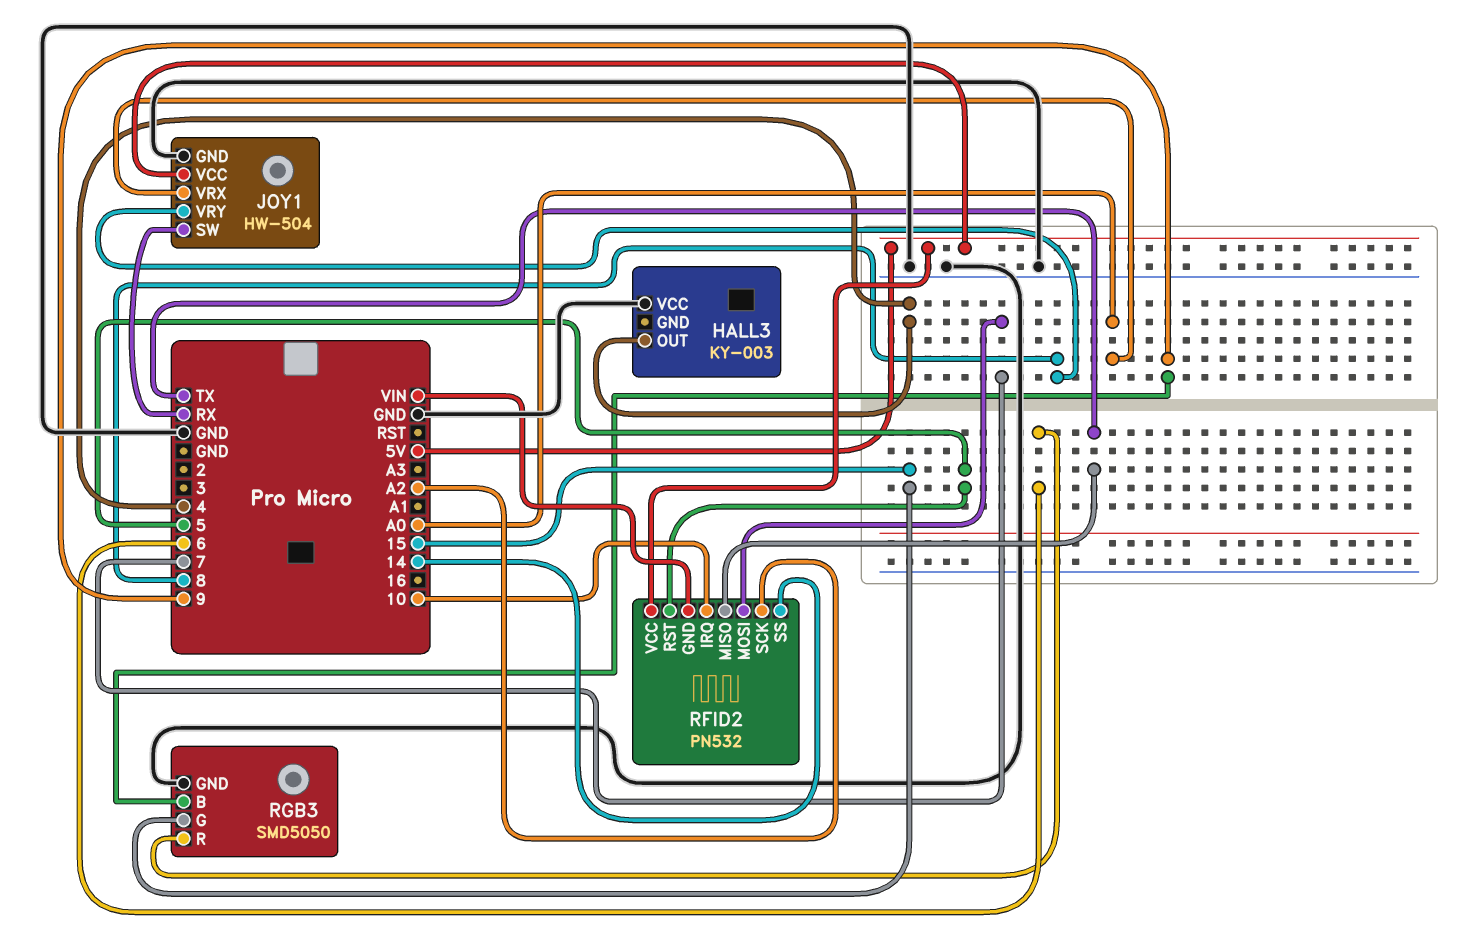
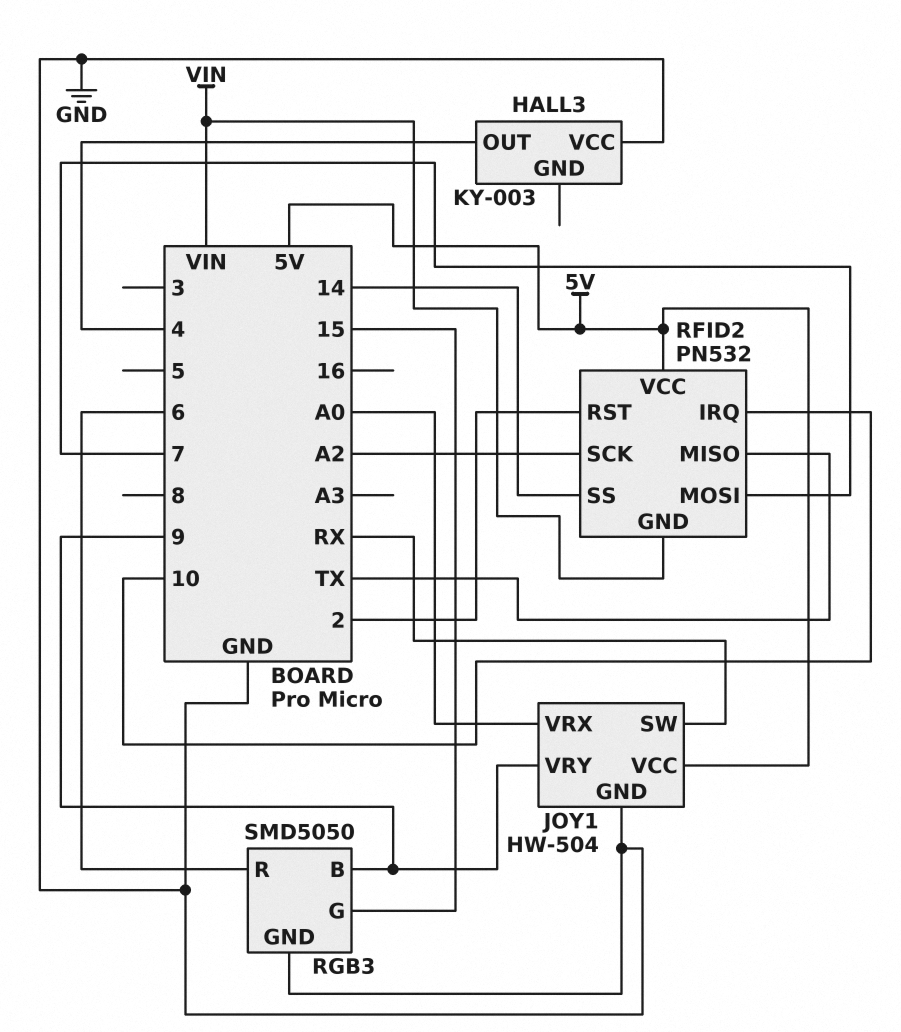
JOY1 pin VRY: 8 -> 9
RFID2 pin RST: 5 -> 2

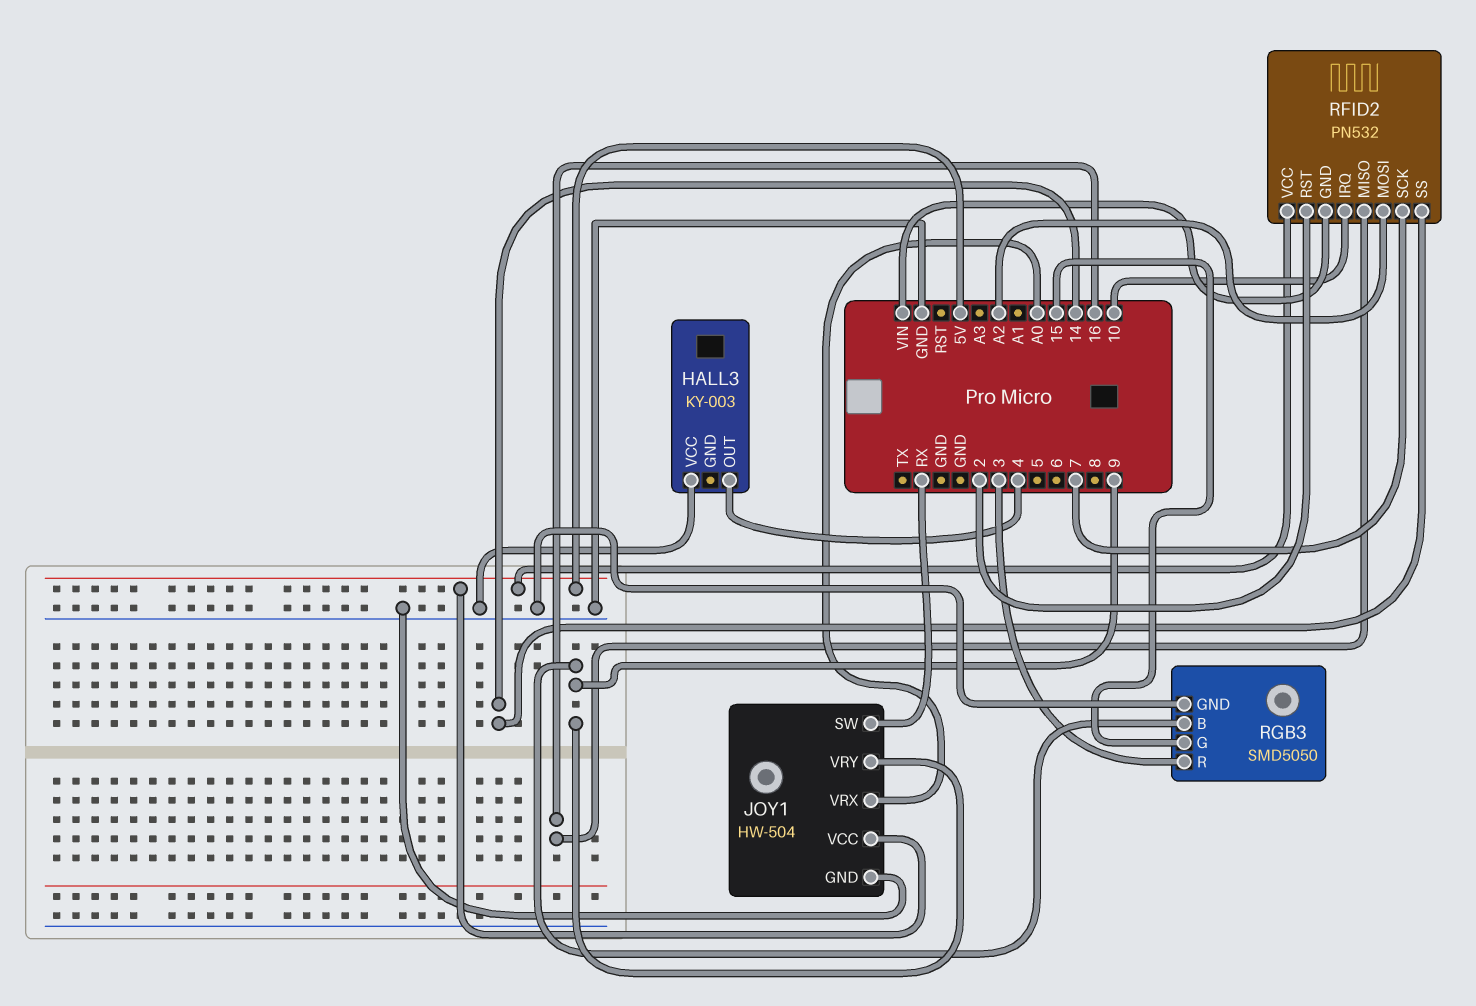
RFID2 pin MISO: TX -> 16
RFID2 pin MOSI: 7 -> A2
RFID2 pin SCK: A2 -> 7
RGB3 pin R: 6 -> 3

